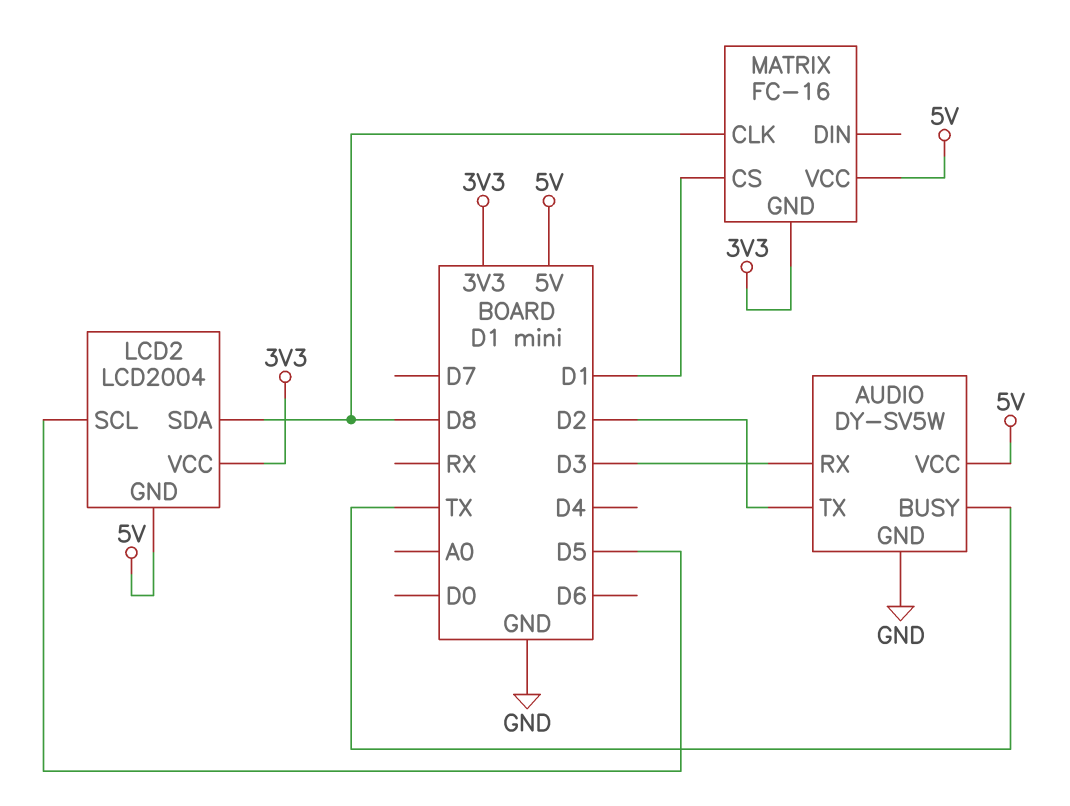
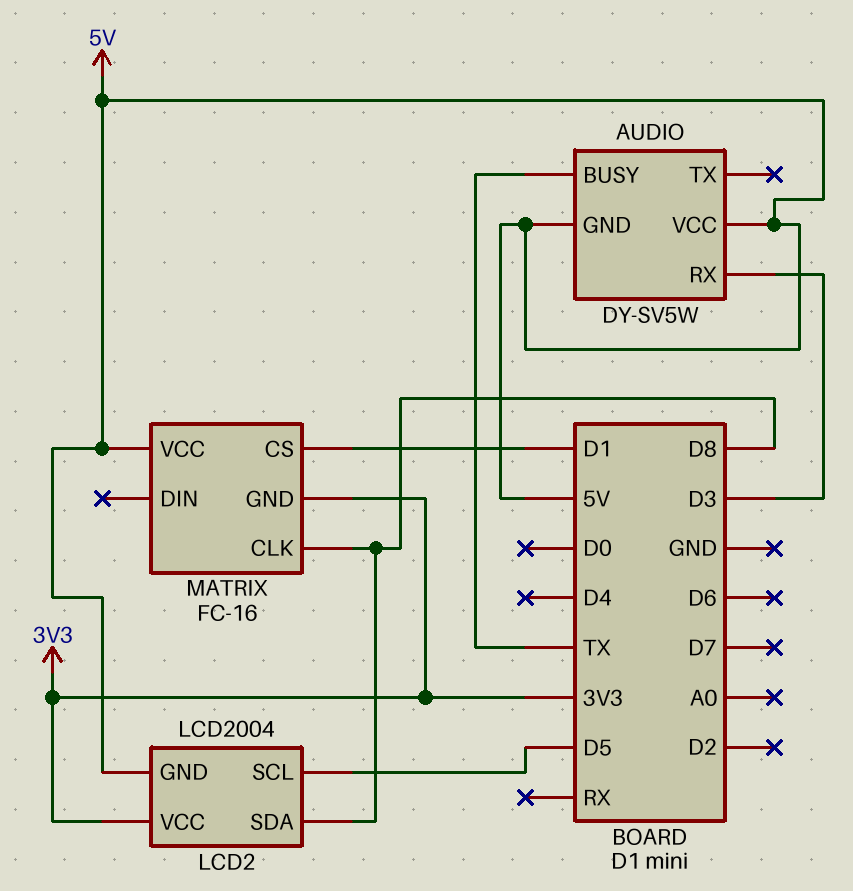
AUDIO pin GND: GND -> 5V
AUDIO pin TX: D2 -> none

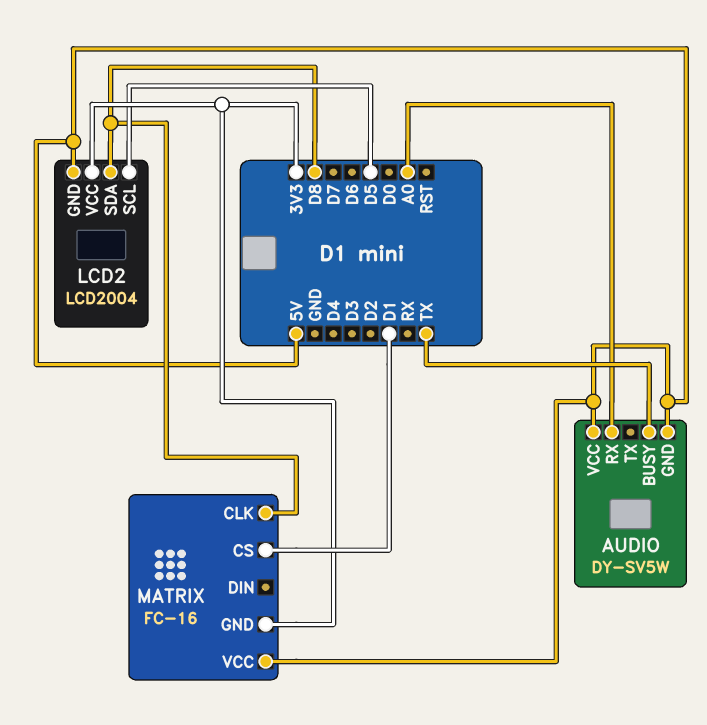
AUDIO pin RX: D3 -> A0

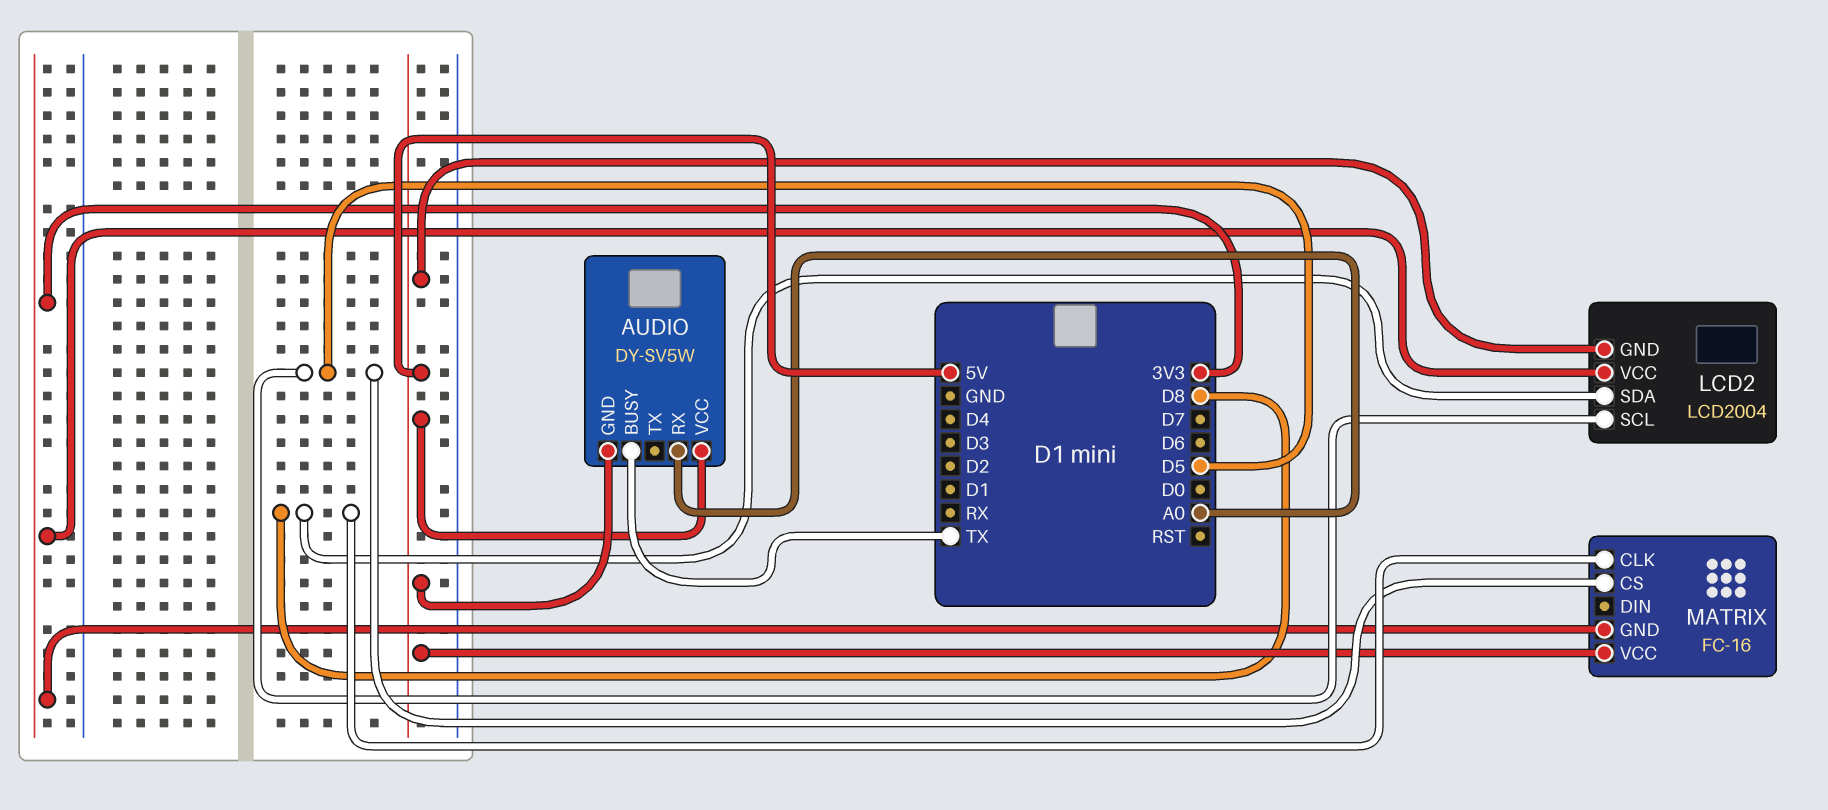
MATRIX pin CS: D1 -> D5

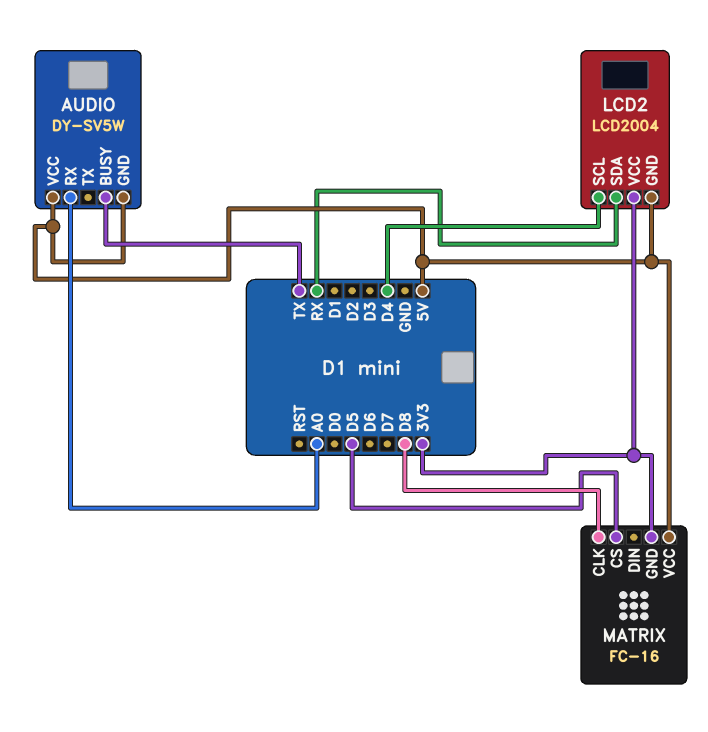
LCD2 pin SCL: D5 -> D4
LCD2 pin SDA: D8 -> RX

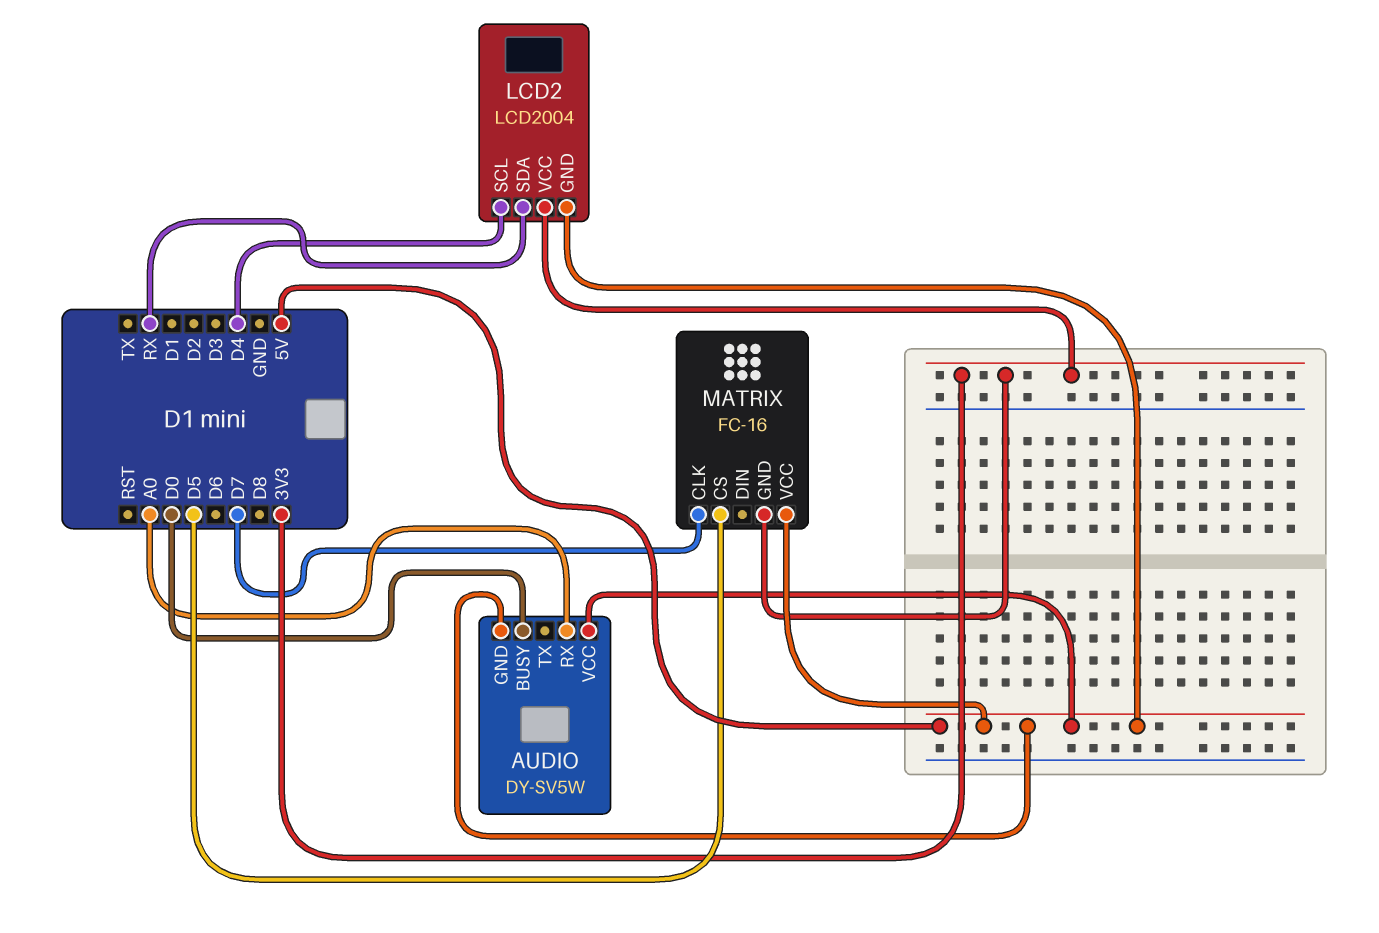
AUDIO pin BUSY: TX -> D0
MATRIX pin CLK: D8 -> D7

